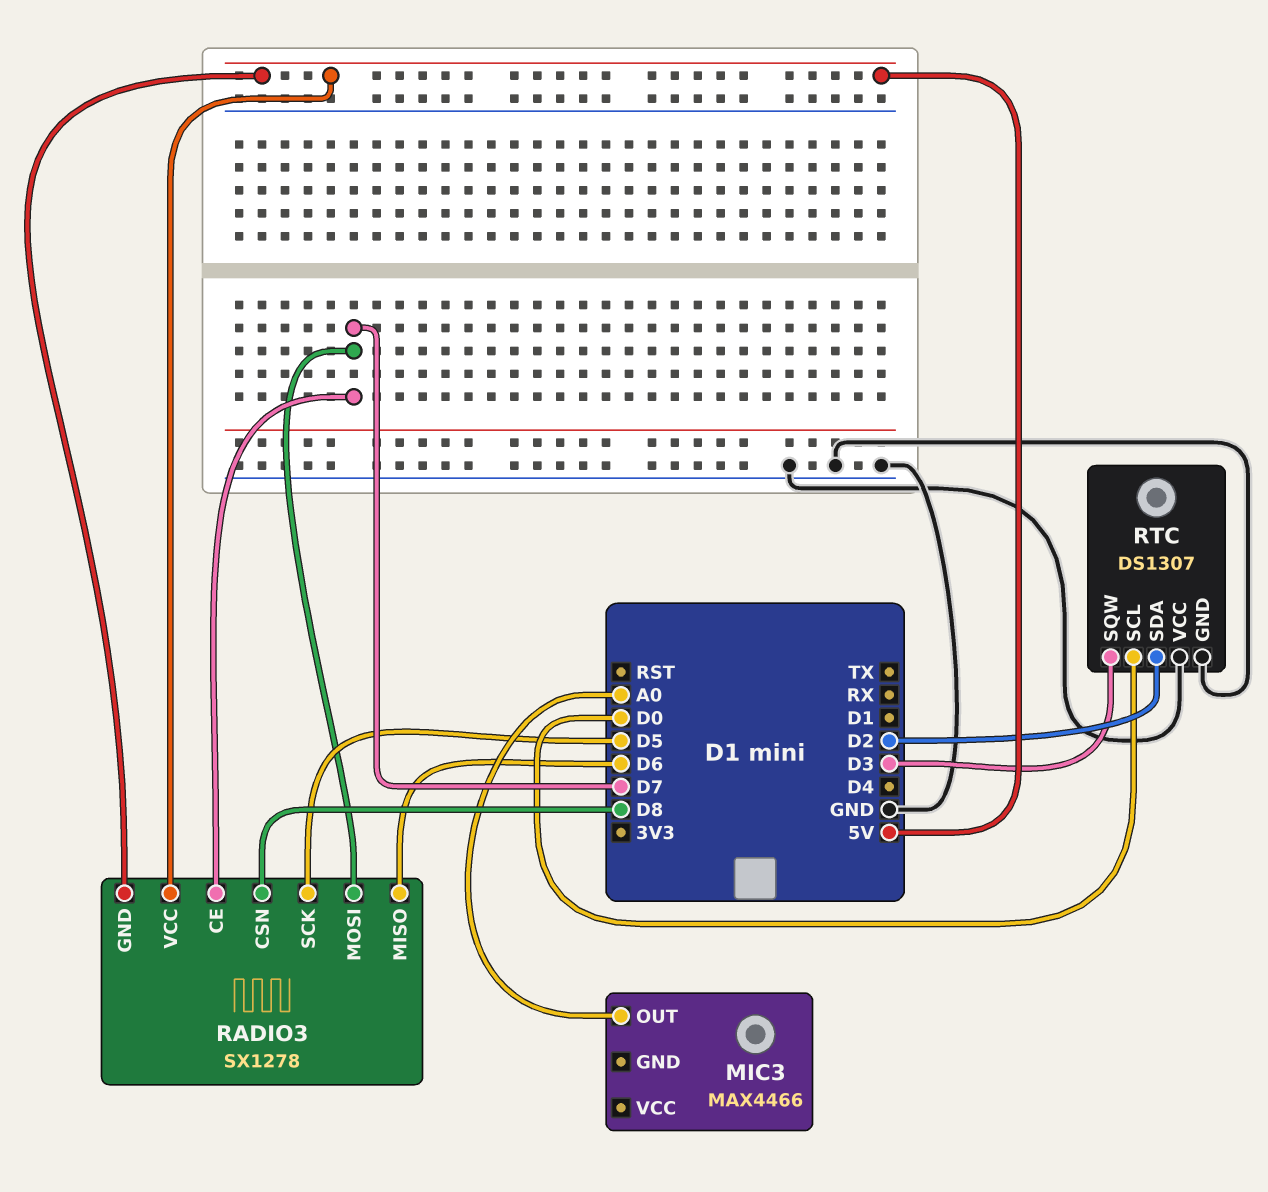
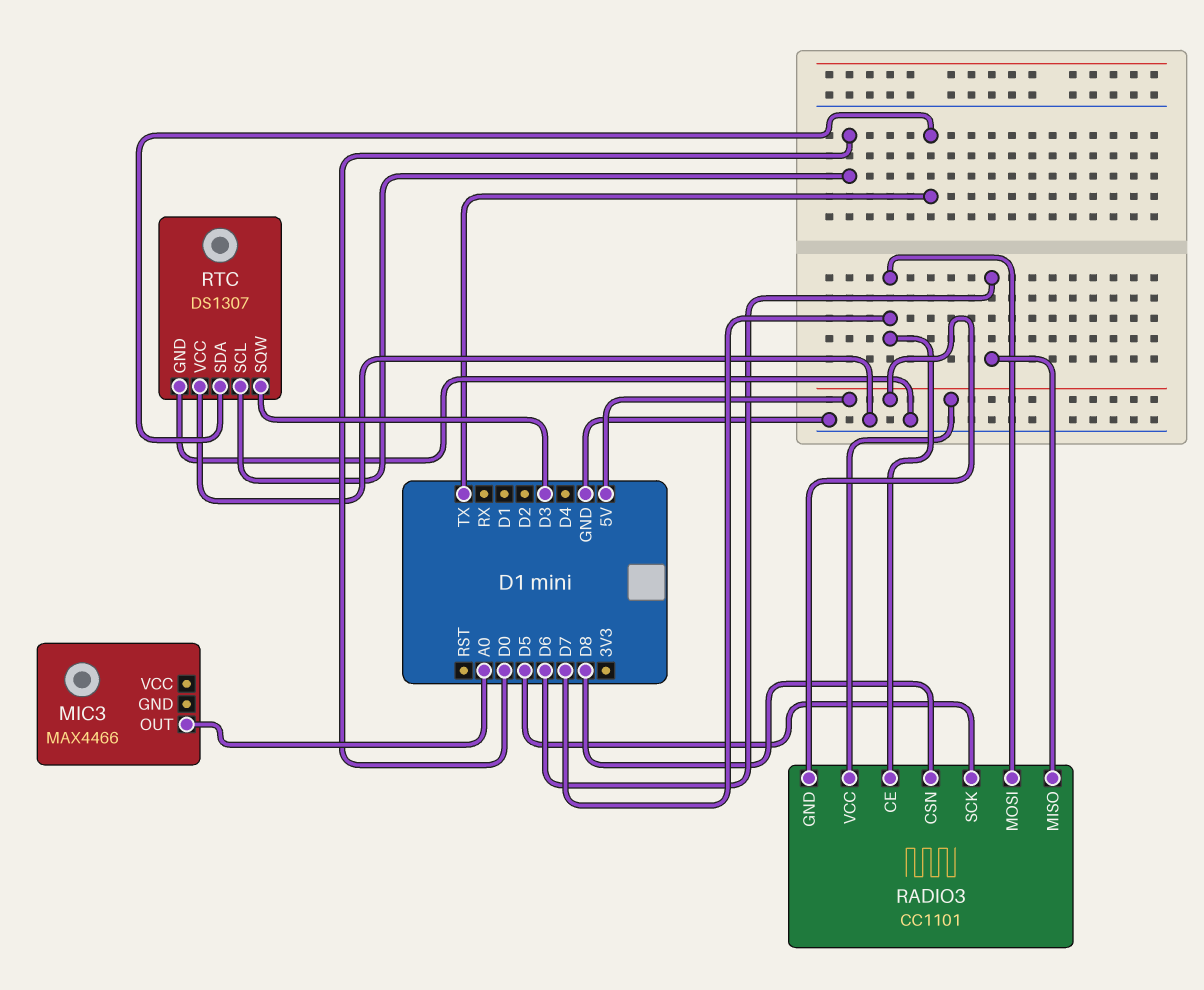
RADIO3: SX1278 -> CC1101
RTC pin SDA: D2 -> TX

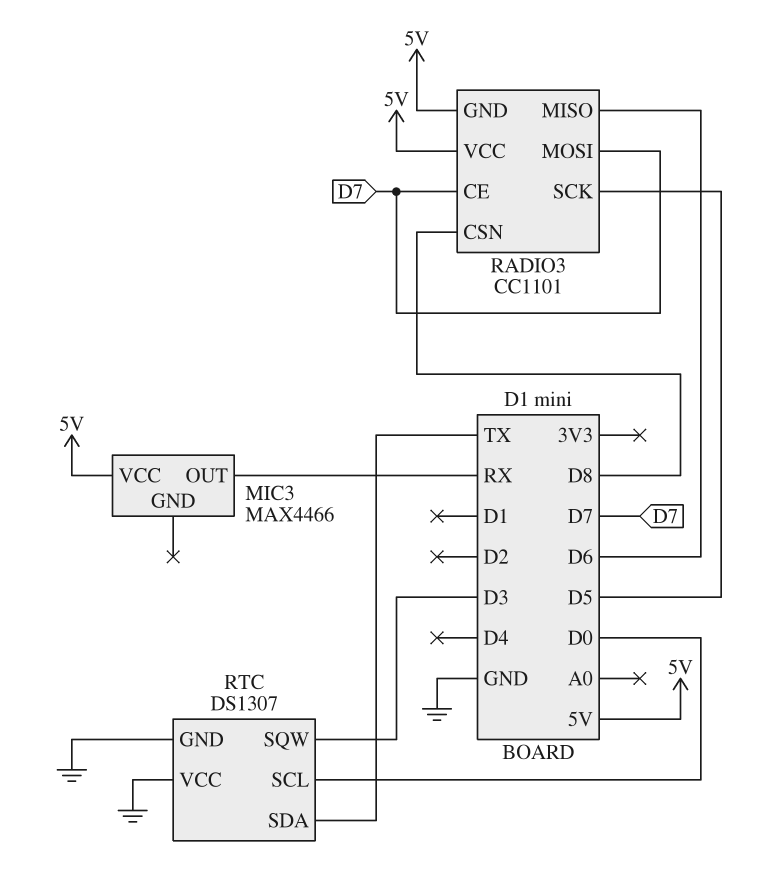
MIC3 pin OUT: A0 -> RX
MIC3 pin VCC: none -> 5V

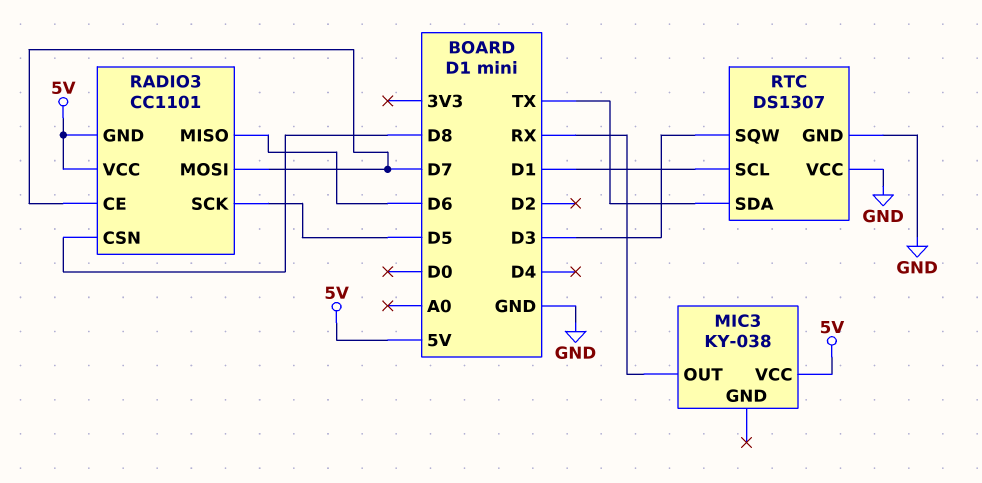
MIC3: MAX4466 -> KY-038
RTC pin SCL: D0 -> D1

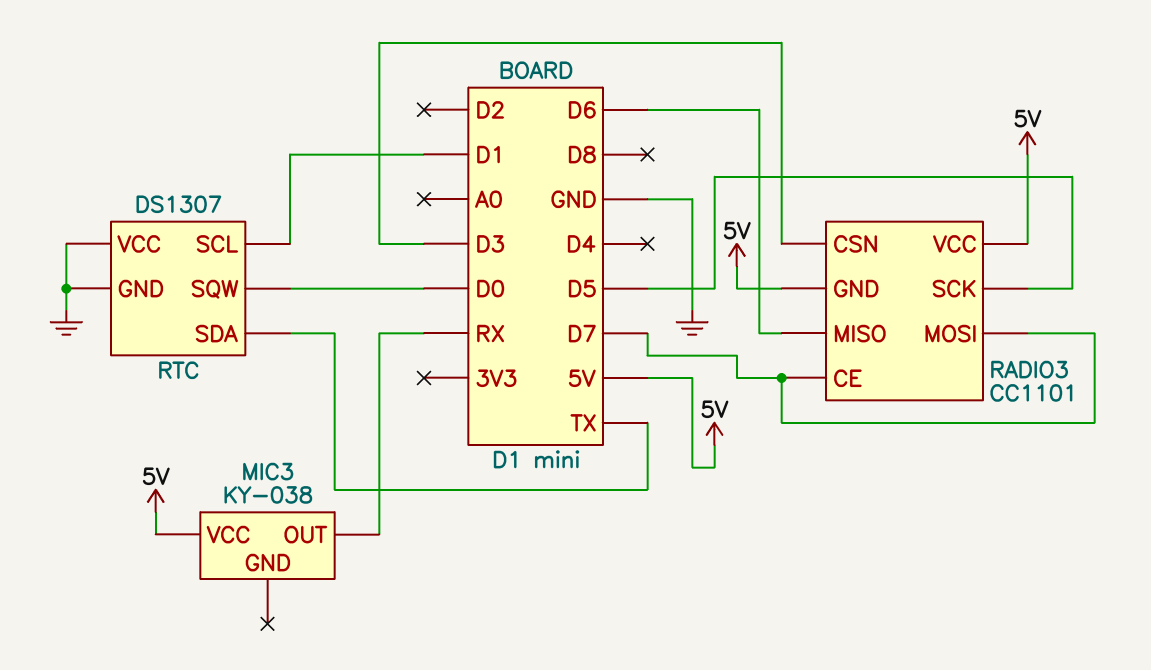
RADIO3 pin CSN: D8 -> D3
RTC pin SQW: D3 -> D0

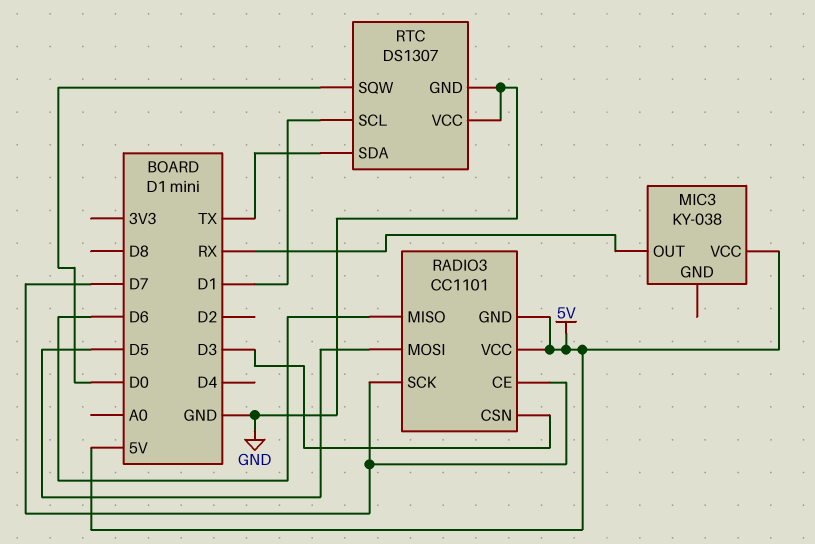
RADIO3 pin MOSI: D7 -> D5
RADIO3 pin SCK: D5 -> D7

